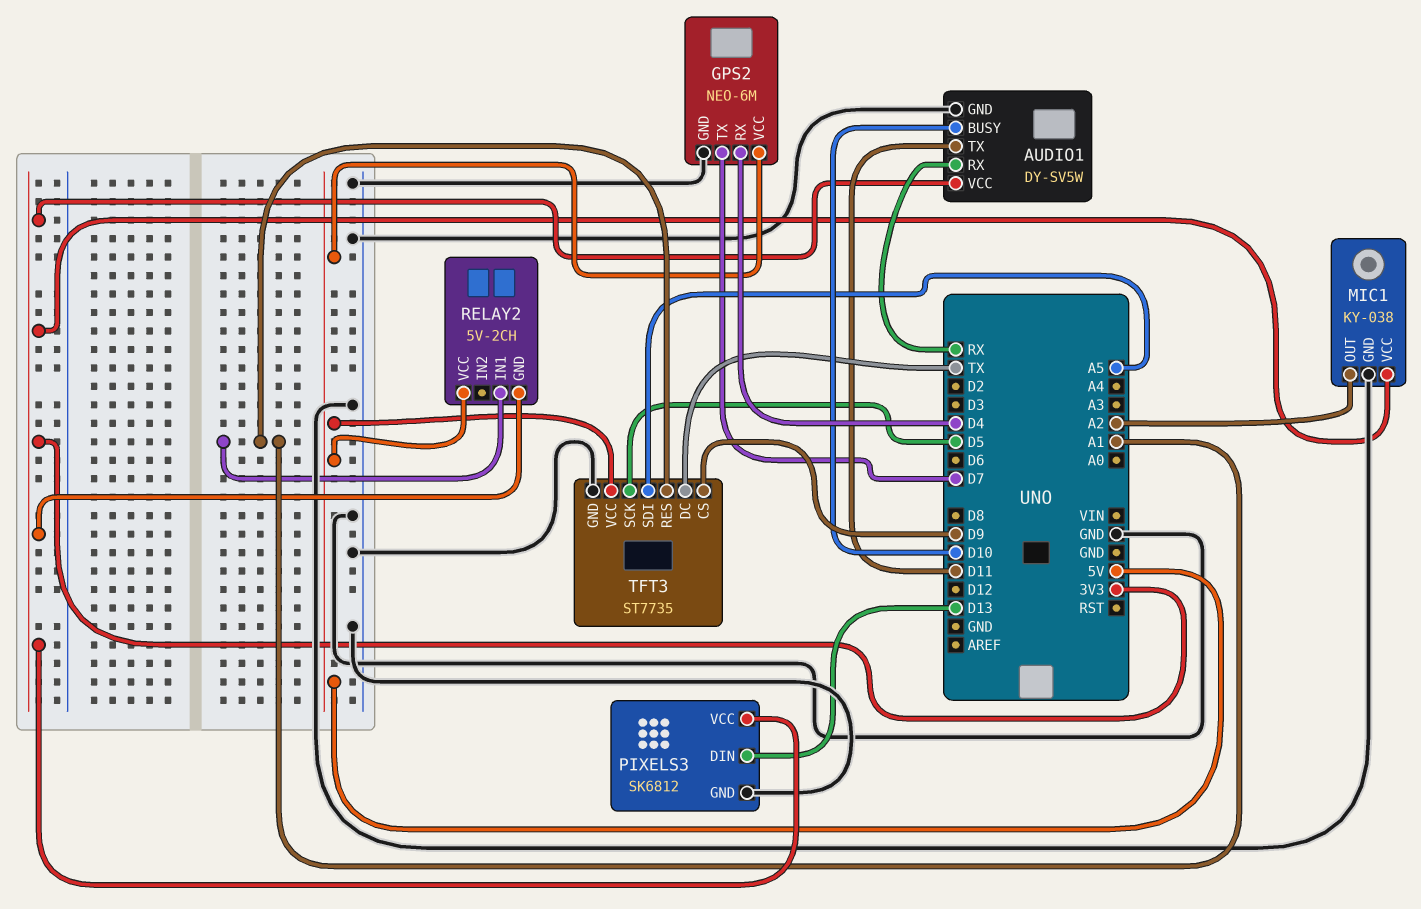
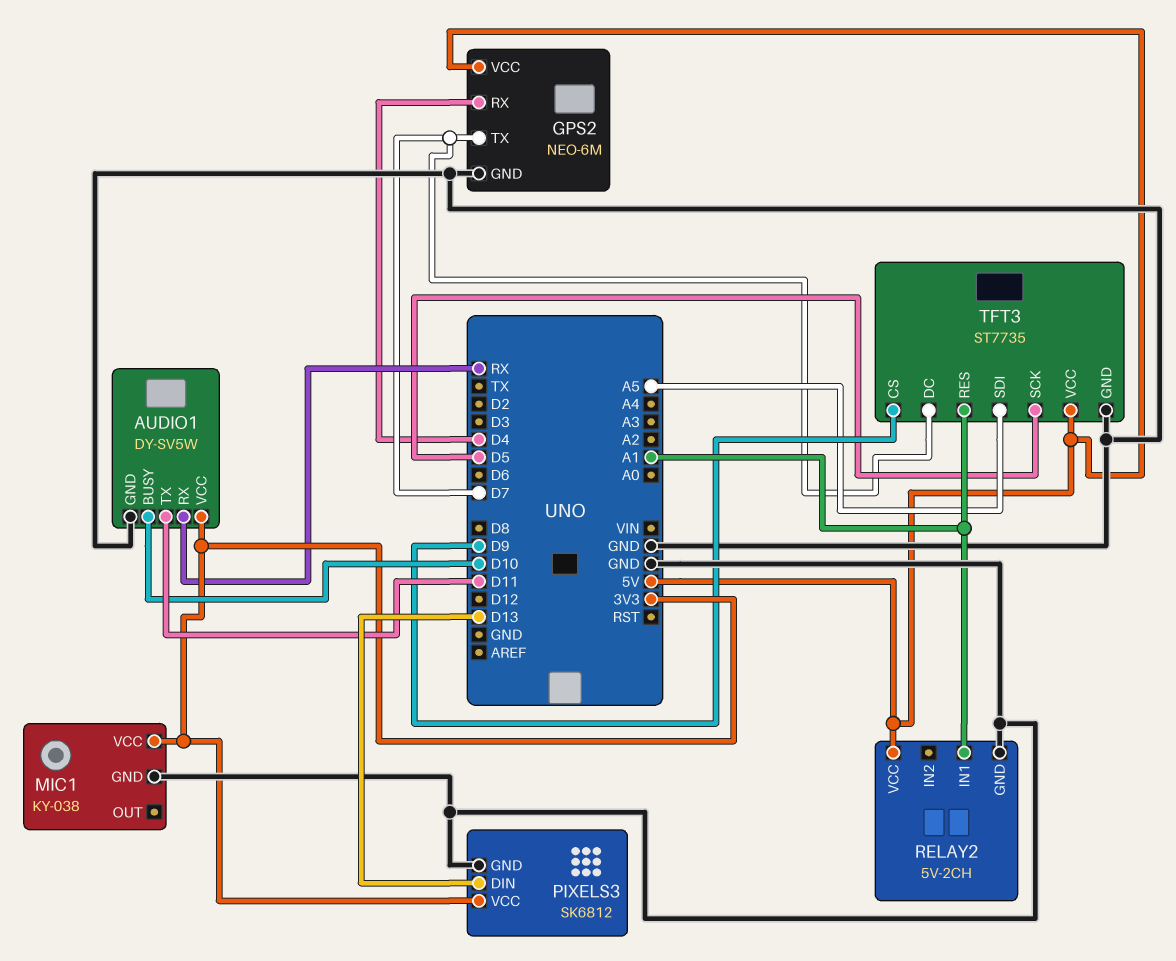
MIC1 pin OUT: A2 -> none
RELAY2 pin GND: 3V3 -> GND
TFT3 pin DC: TX -> D7

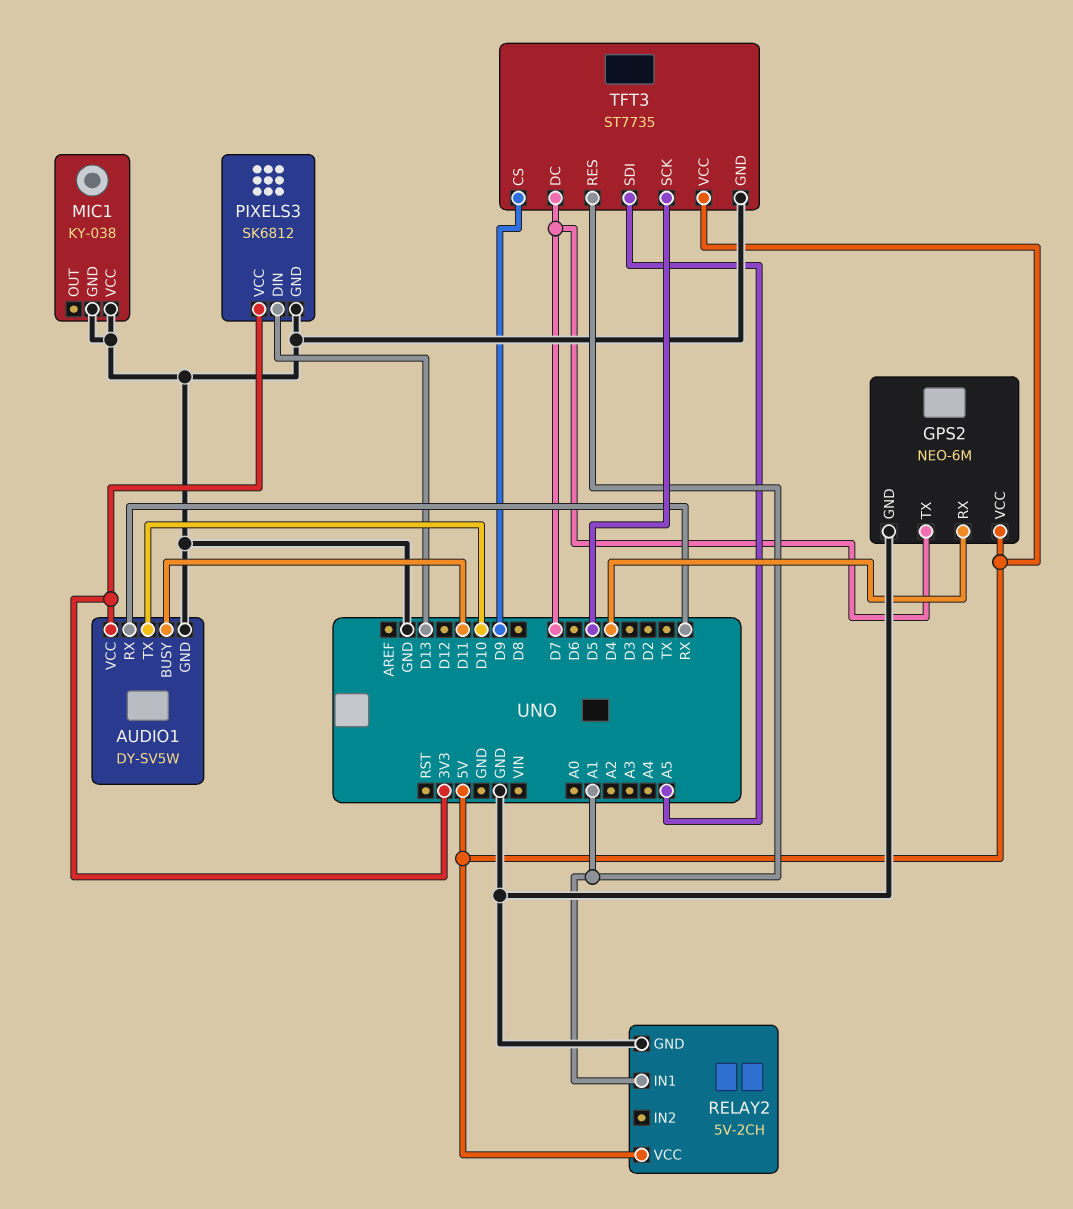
AUDIO1 pin BUSY: D10 -> D11
AUDIO1 pin TX: D11 -> D10
MIC1 pin VCC: 3V3 -> GND

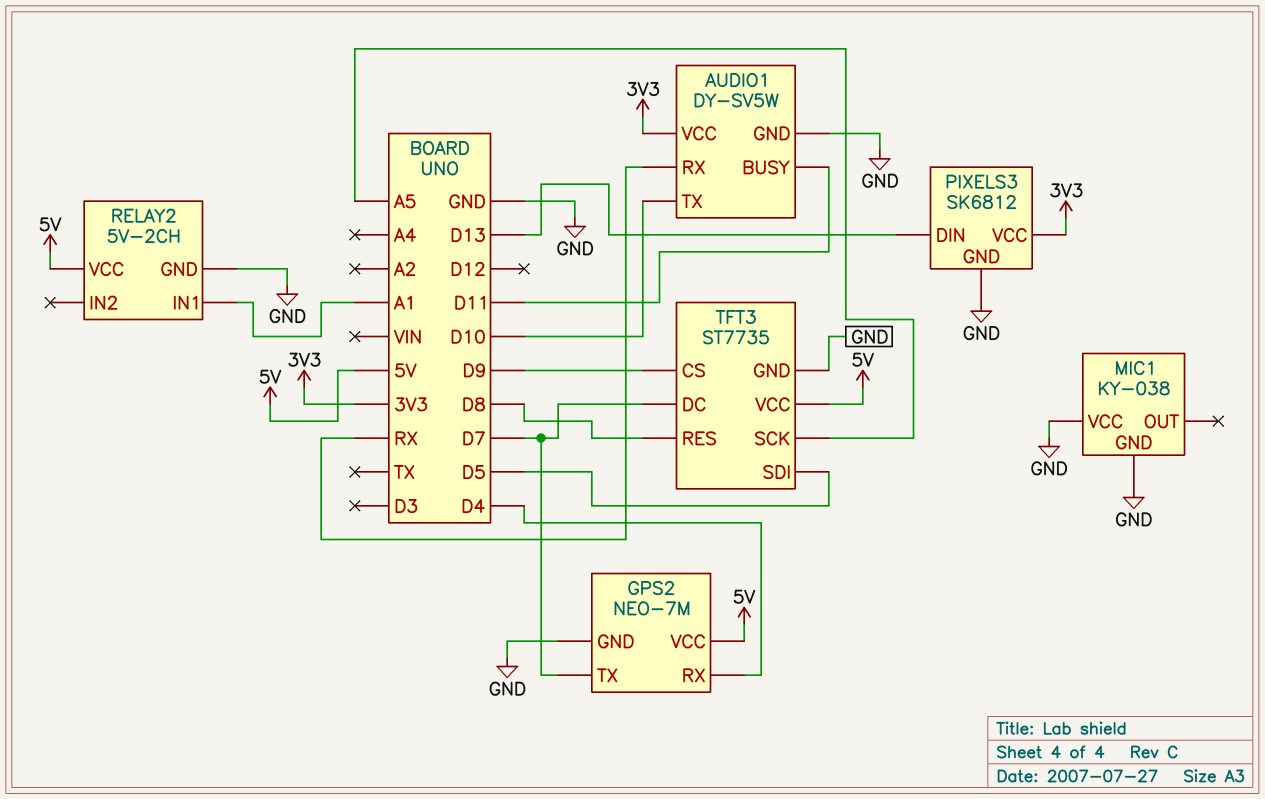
GPS2: NEO-6M -> NEO-7M
TFT3 pin RES: A1 -> D8
TFT3 pin SCK: D5 -> A5
TFT3 pin SDI: A5 -> D5

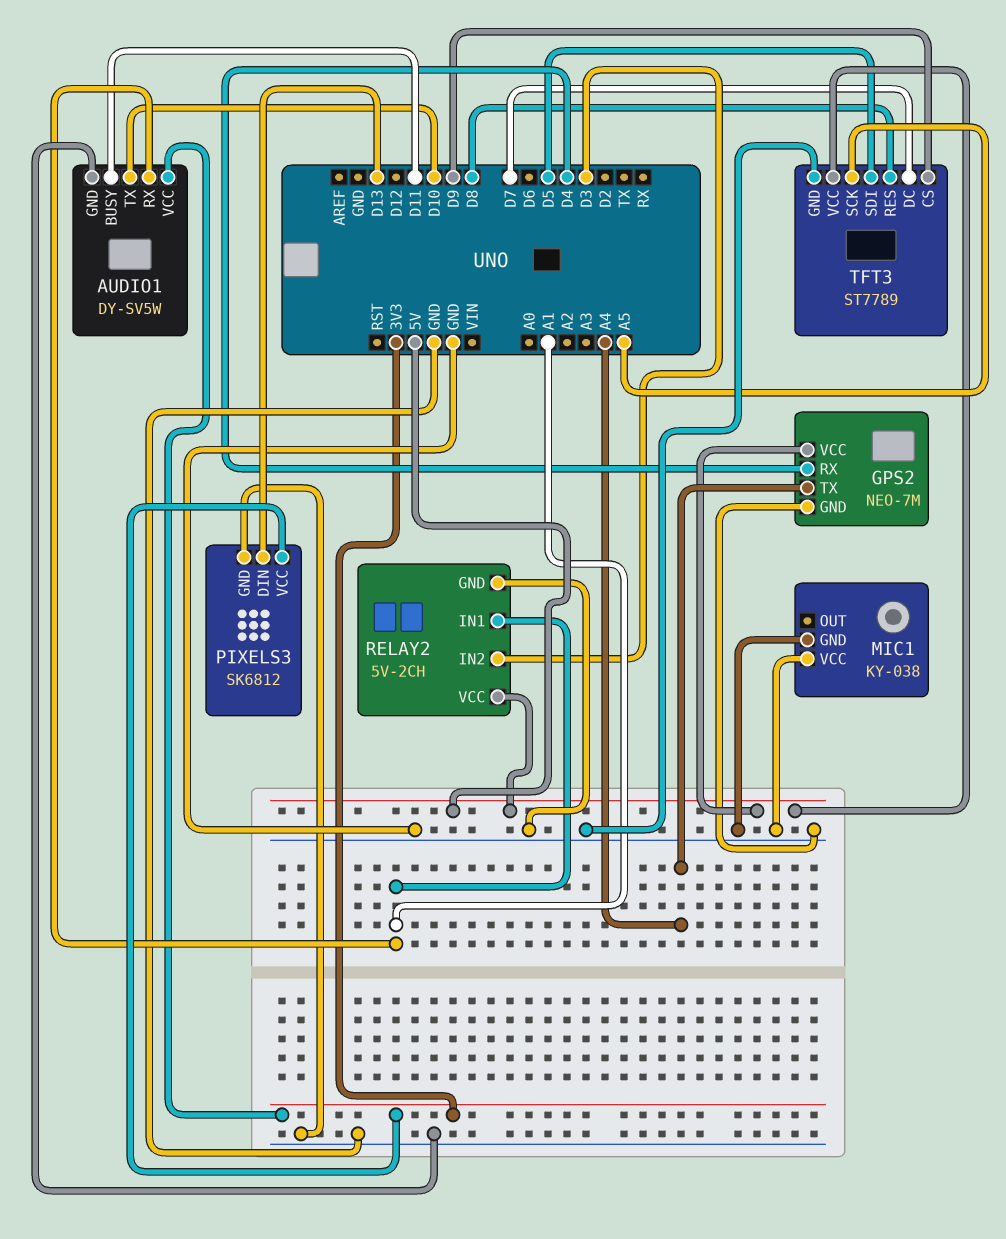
AUDIO1 pin RX: RX -> A1
GPS2 pin TX: D7 -> A4
RELAY2 pin IN2: none -> D3
TFT3: ST7735 -> ST7789

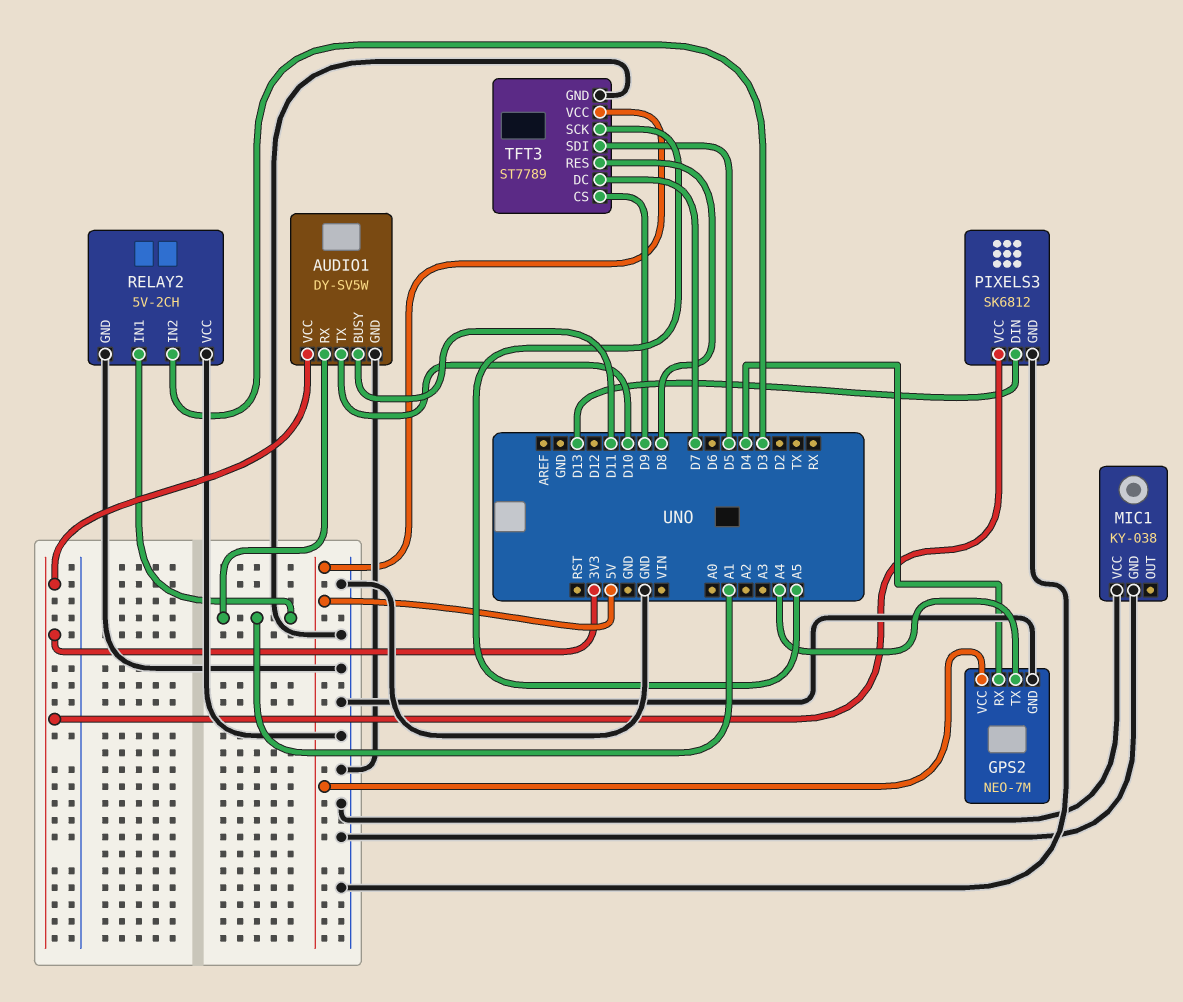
RELAY2 pin VCC: 5V -> GND

